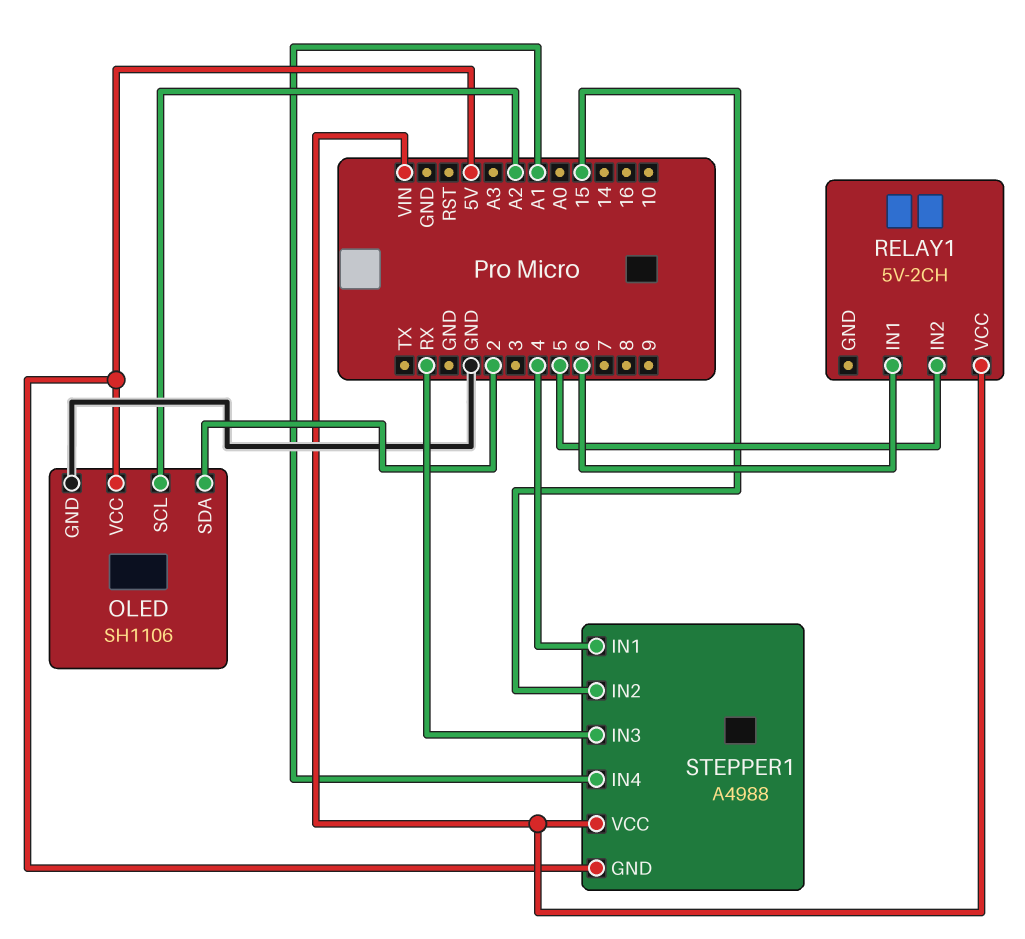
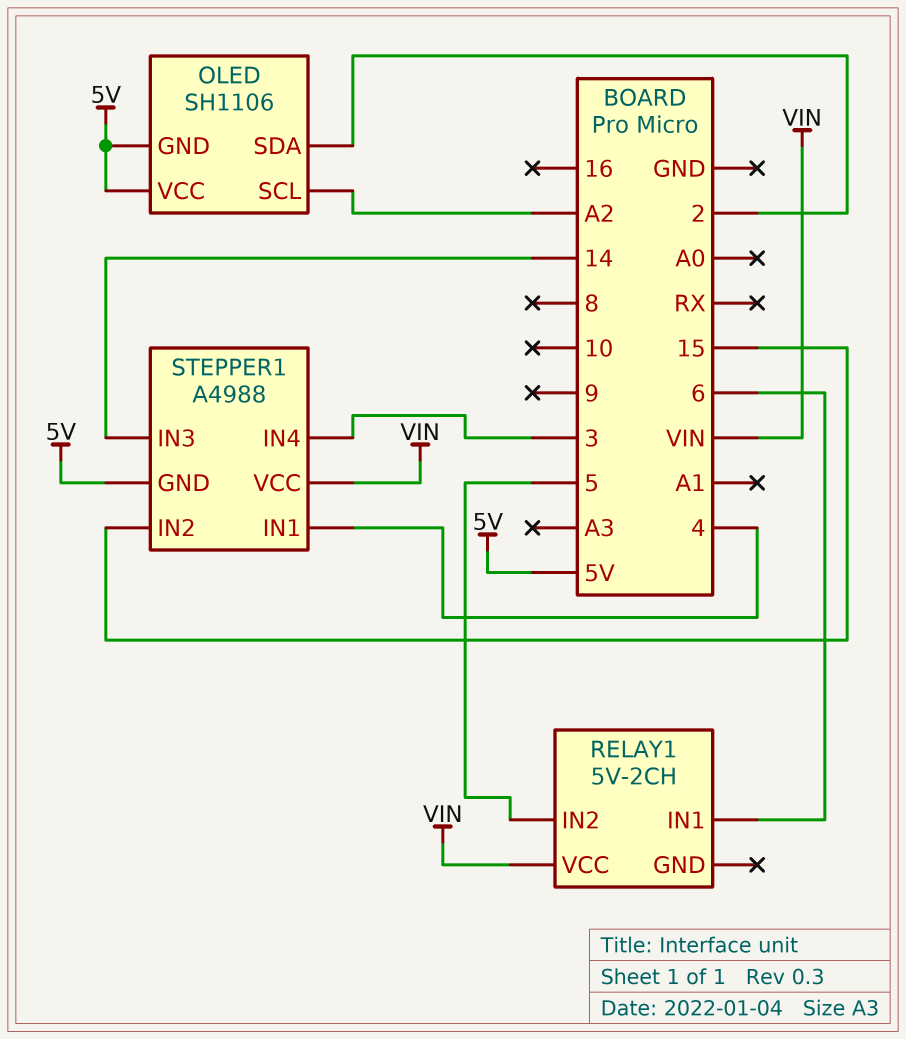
OLED pin GND: GND -> 5V
STEPPER1 pin IN3: RX -> 14
STEPPER1 pin IN4: A1 -> 3

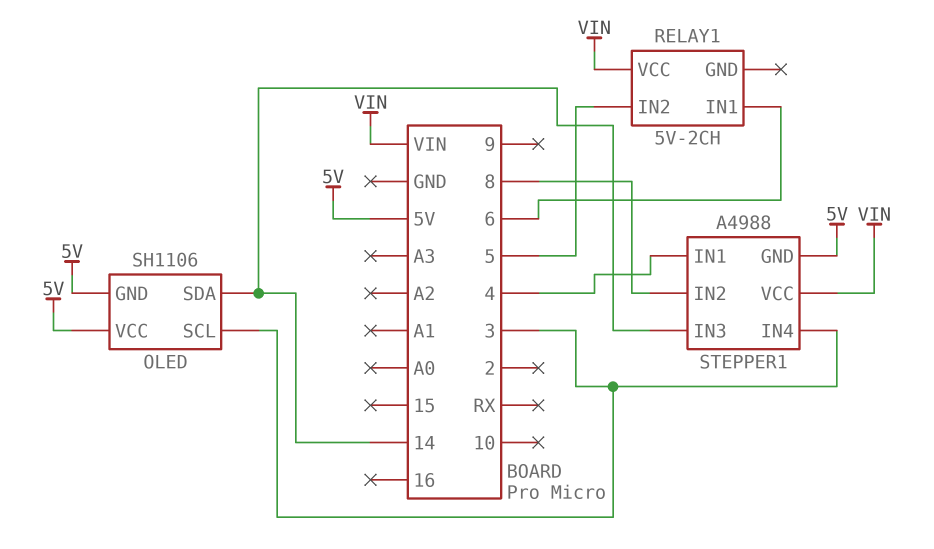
OLED pin SCL: A2 -> 3
OLED pin SDA: 2 -> 14
STEPPER1 pin IN2: 15 -> 8

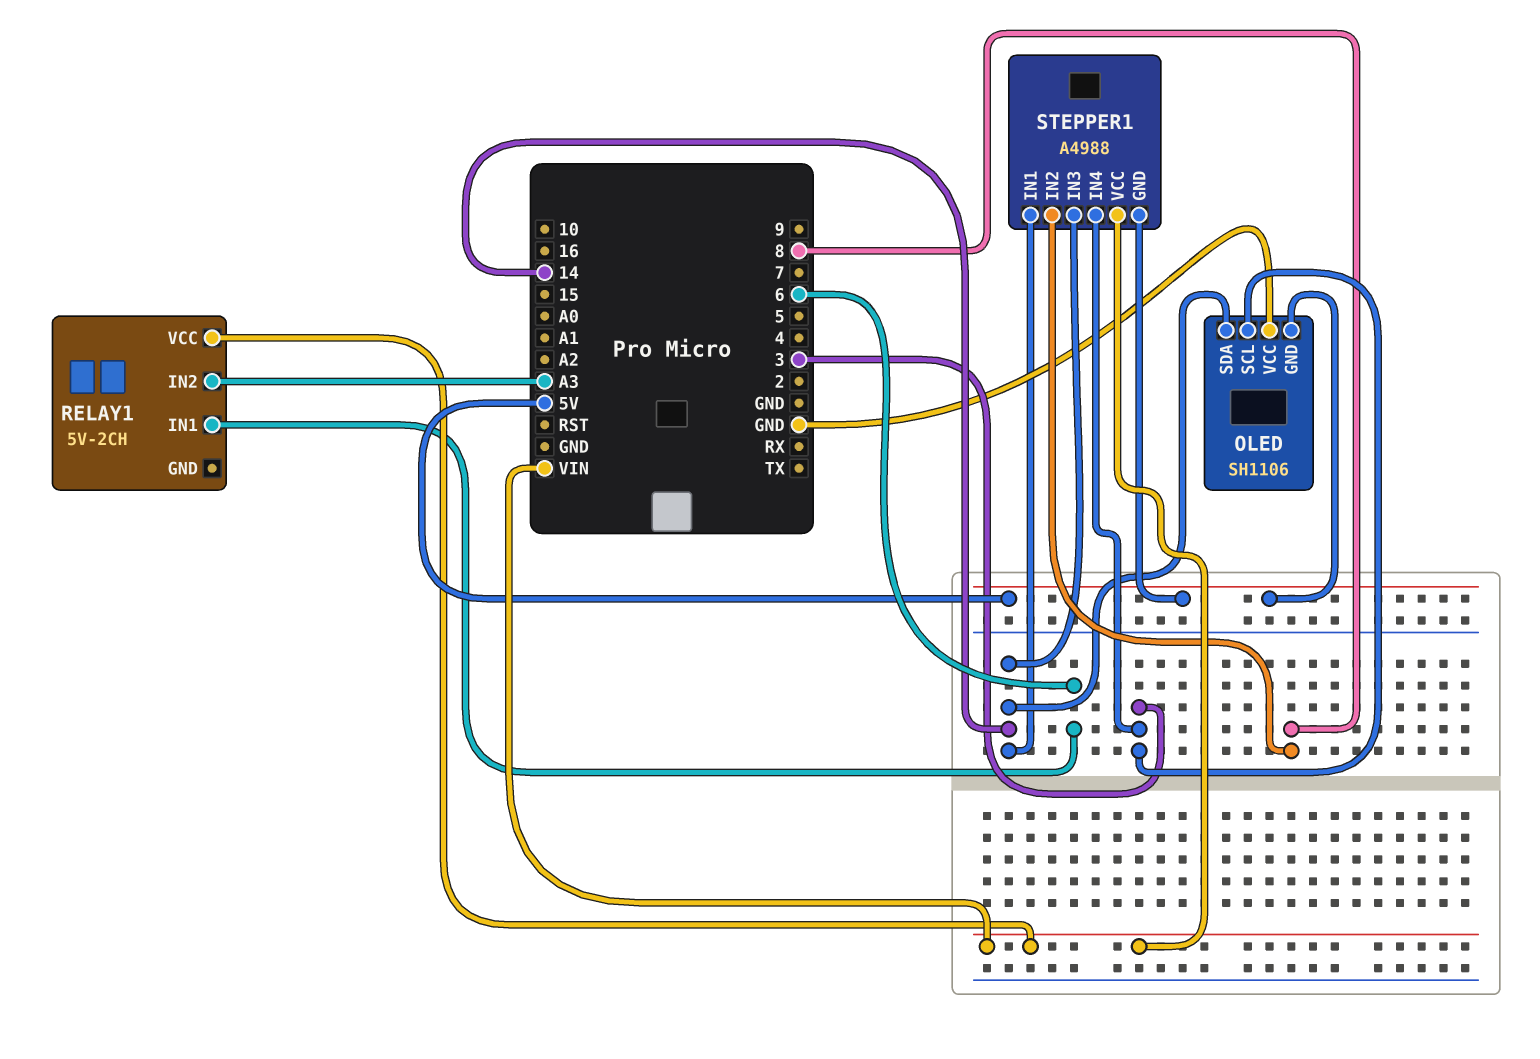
OLED pin VCC: 5V -> GND
RELAY1 pin IN2: 5 -> A3
STEPPER1 pin IN1: 4 -> 14

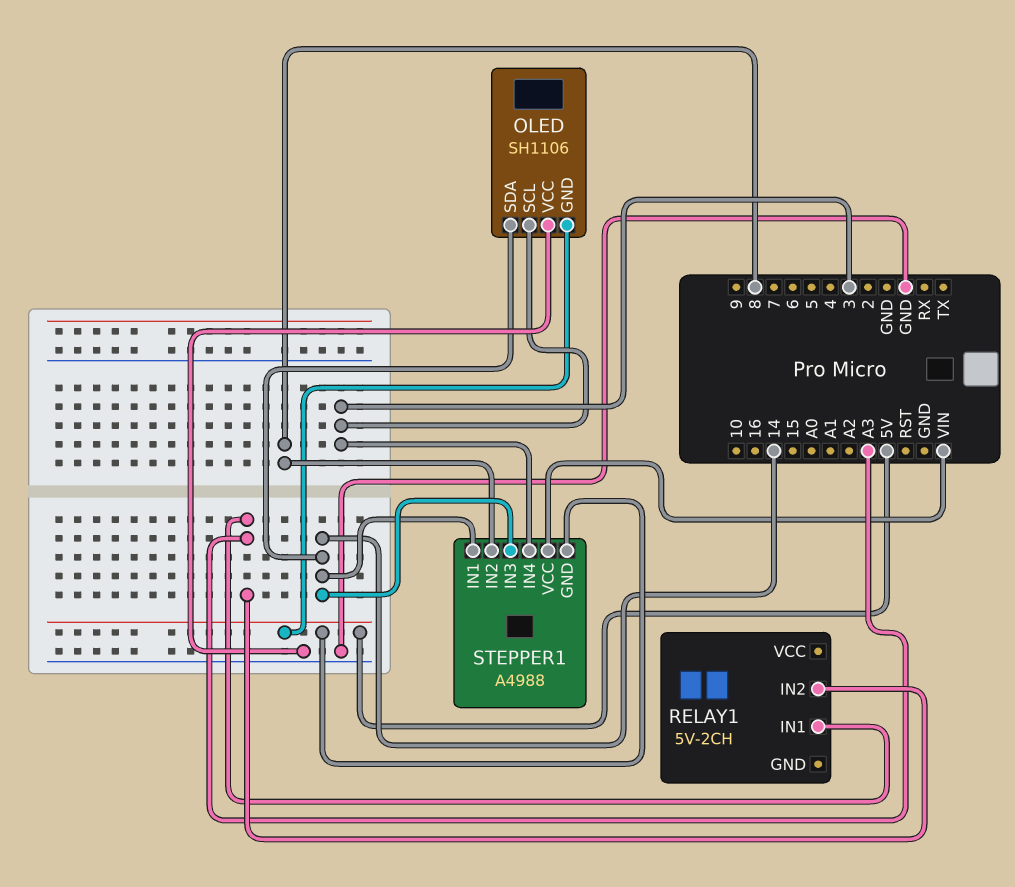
RELAY1 pin IN1: 6 -> A3
RELAY1 pin VCC: VIN -> none

